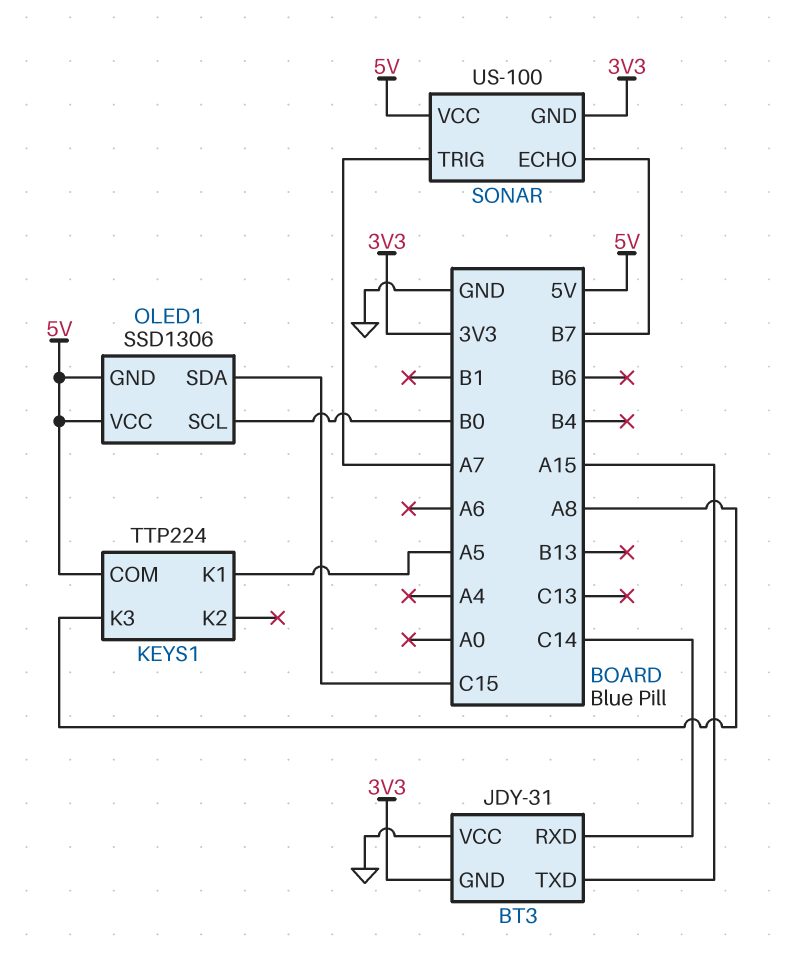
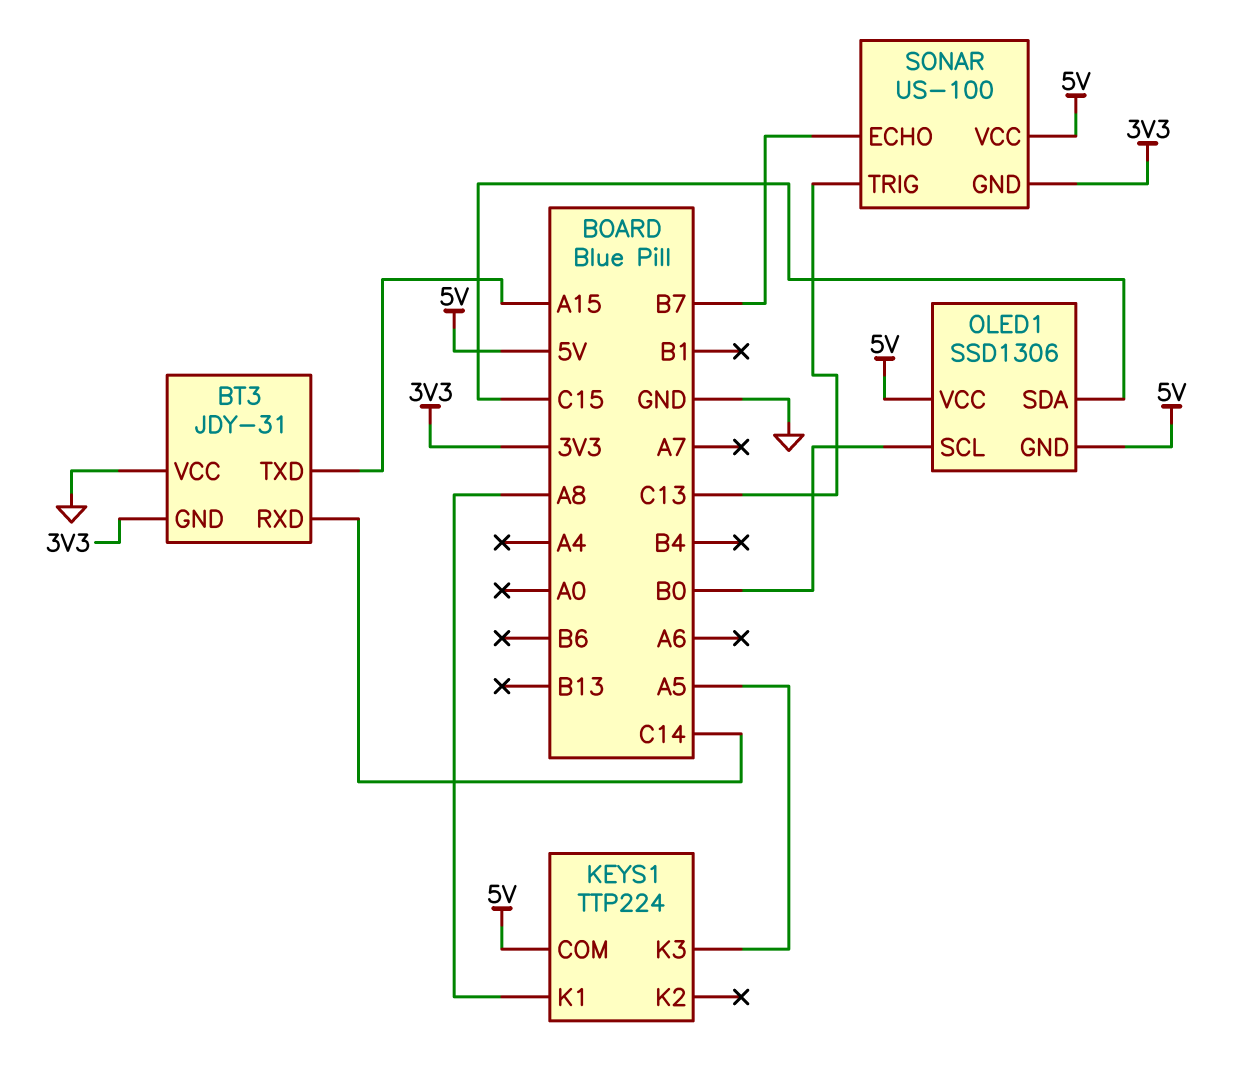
KEYS1 pin K1: A5 -> A8
KEYS1 pin K3: A8 -> A5
SONAR pin TRIG: A7 -> C13

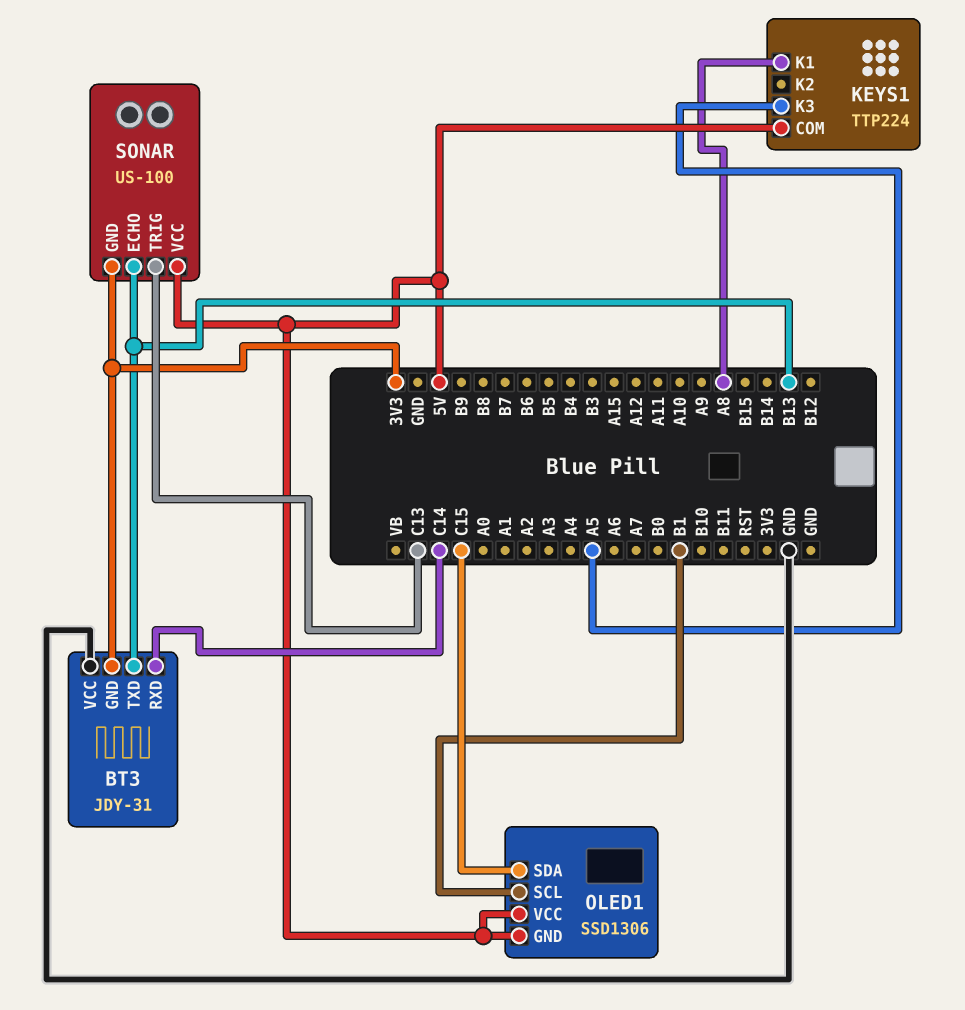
BT3 pin TXD: A15 -> B13
OLED1 pin SCL: B0 -> B1
SONAR pin ECHO: B7 -> B13

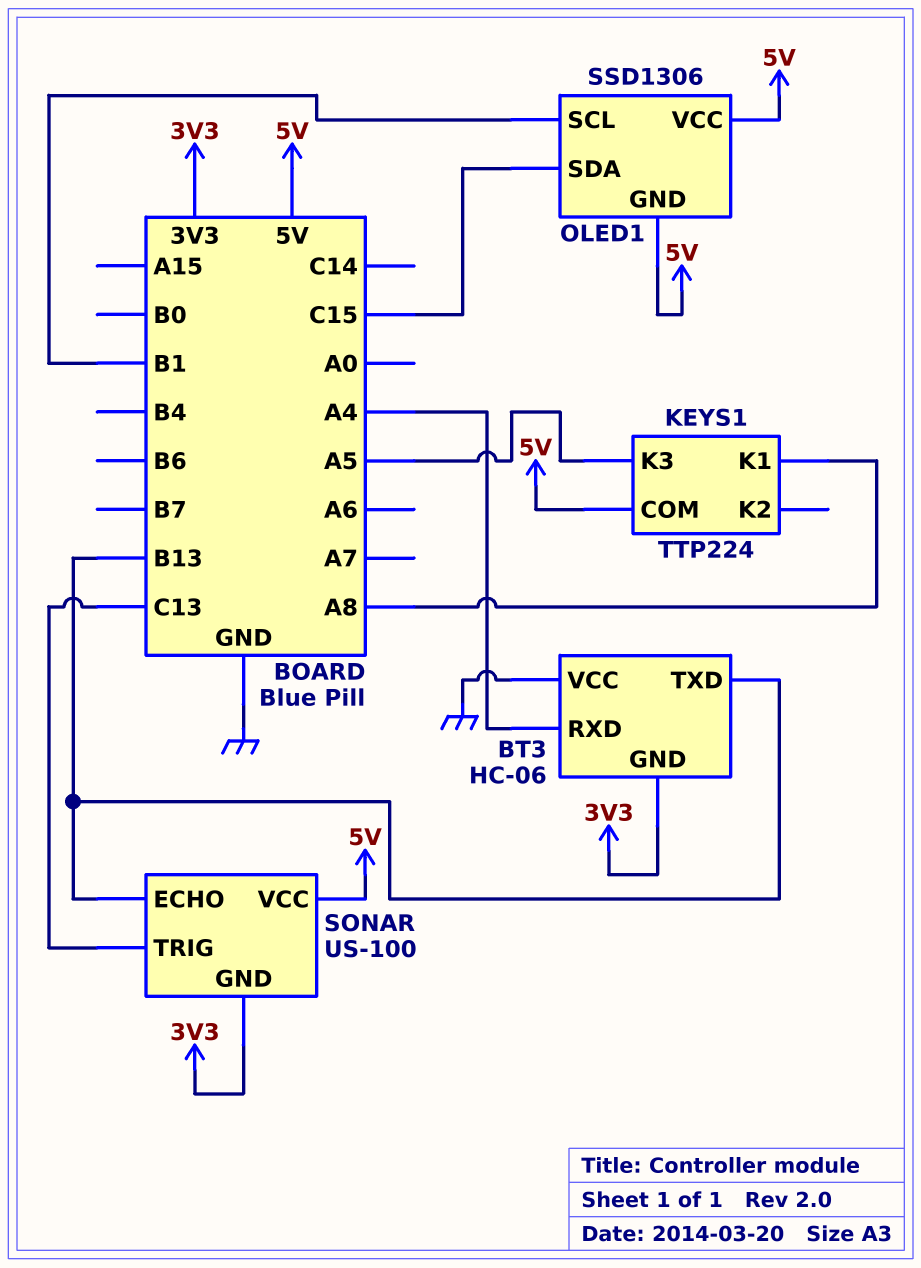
BT3: JDY-31 -> HC-06
BT3 pin RXD: C14 -> A4

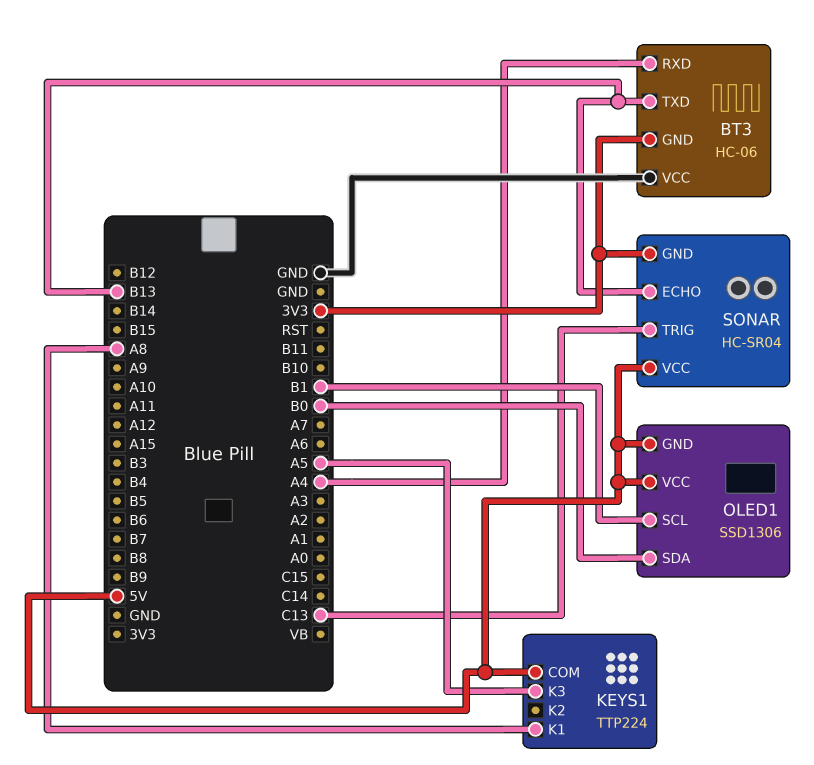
OLED1 pin SDA: C15 -> B0
SONAR: US-100 -> HC-SR04

